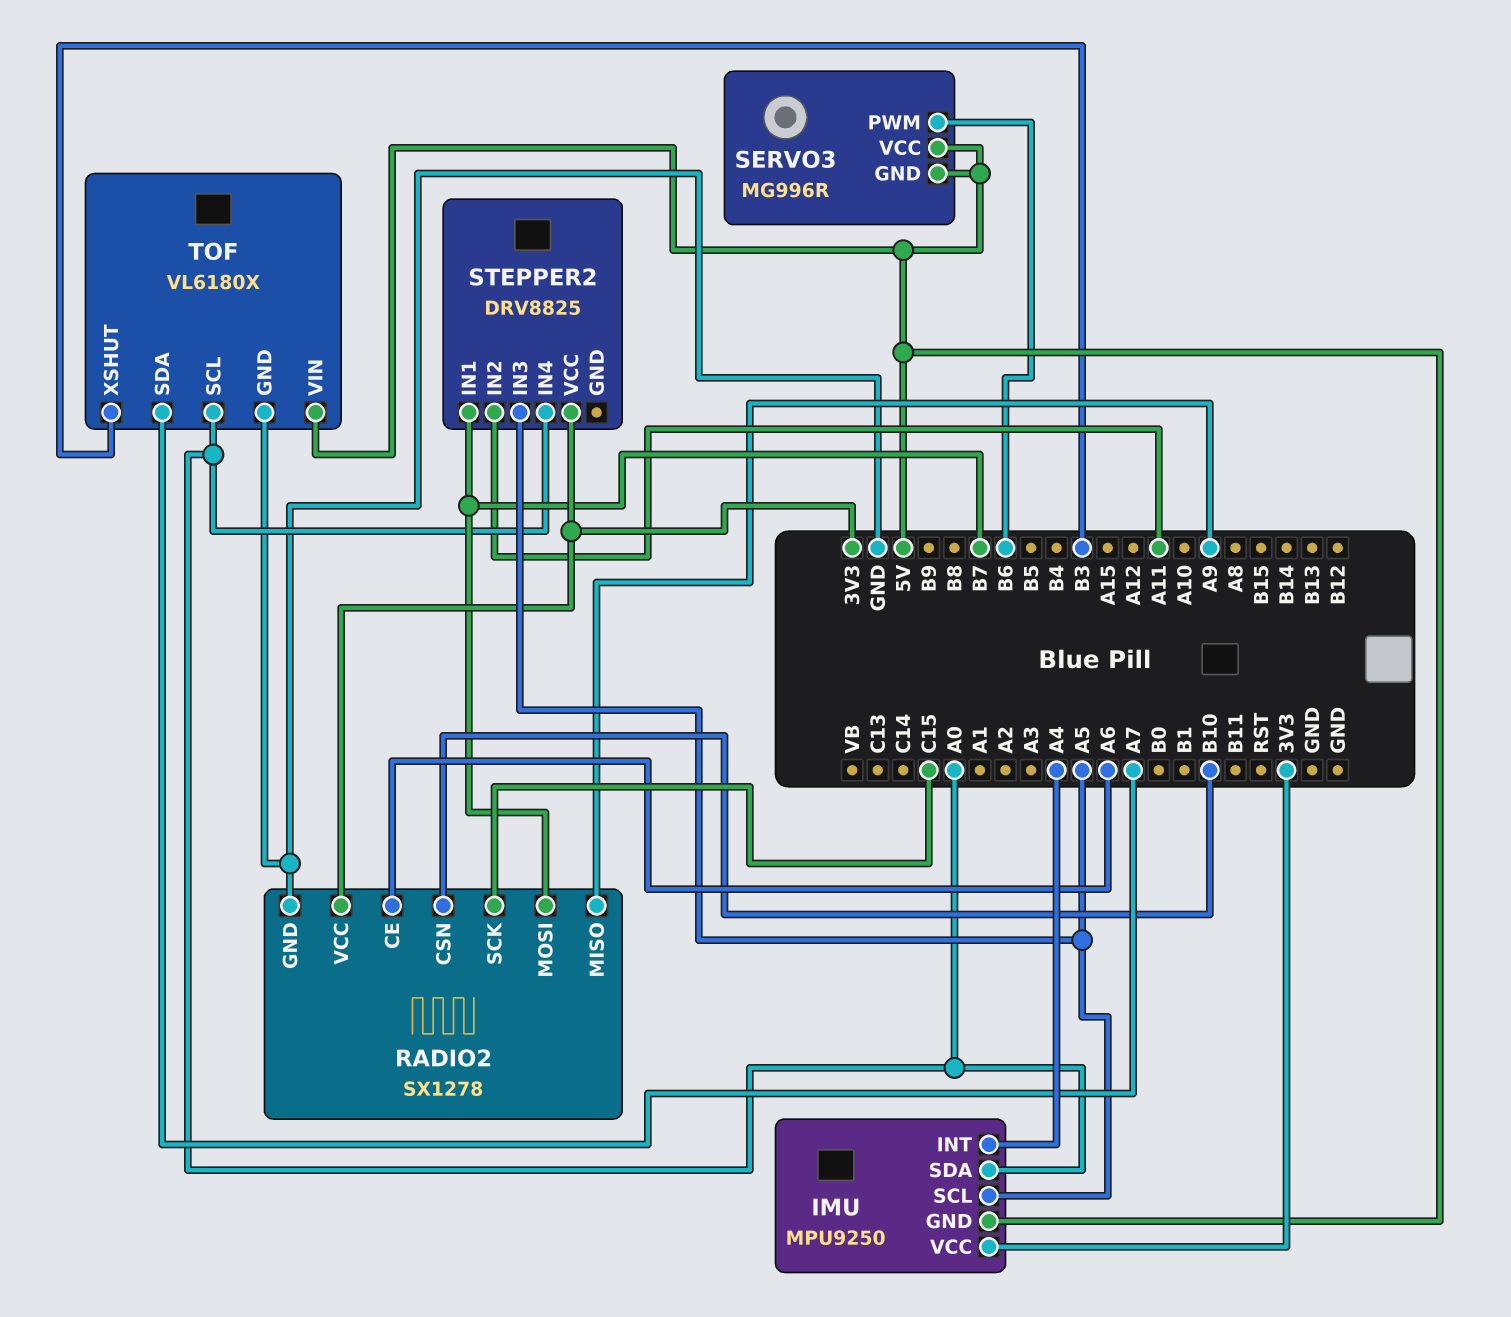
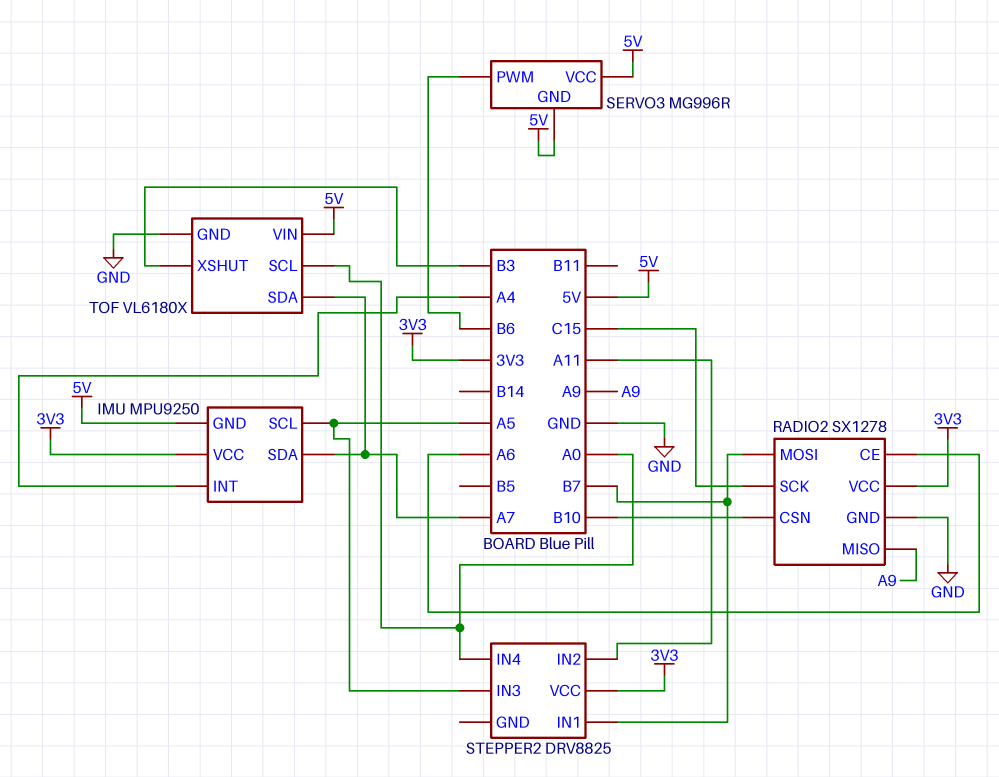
IMU pin SDA: A0 -> A7

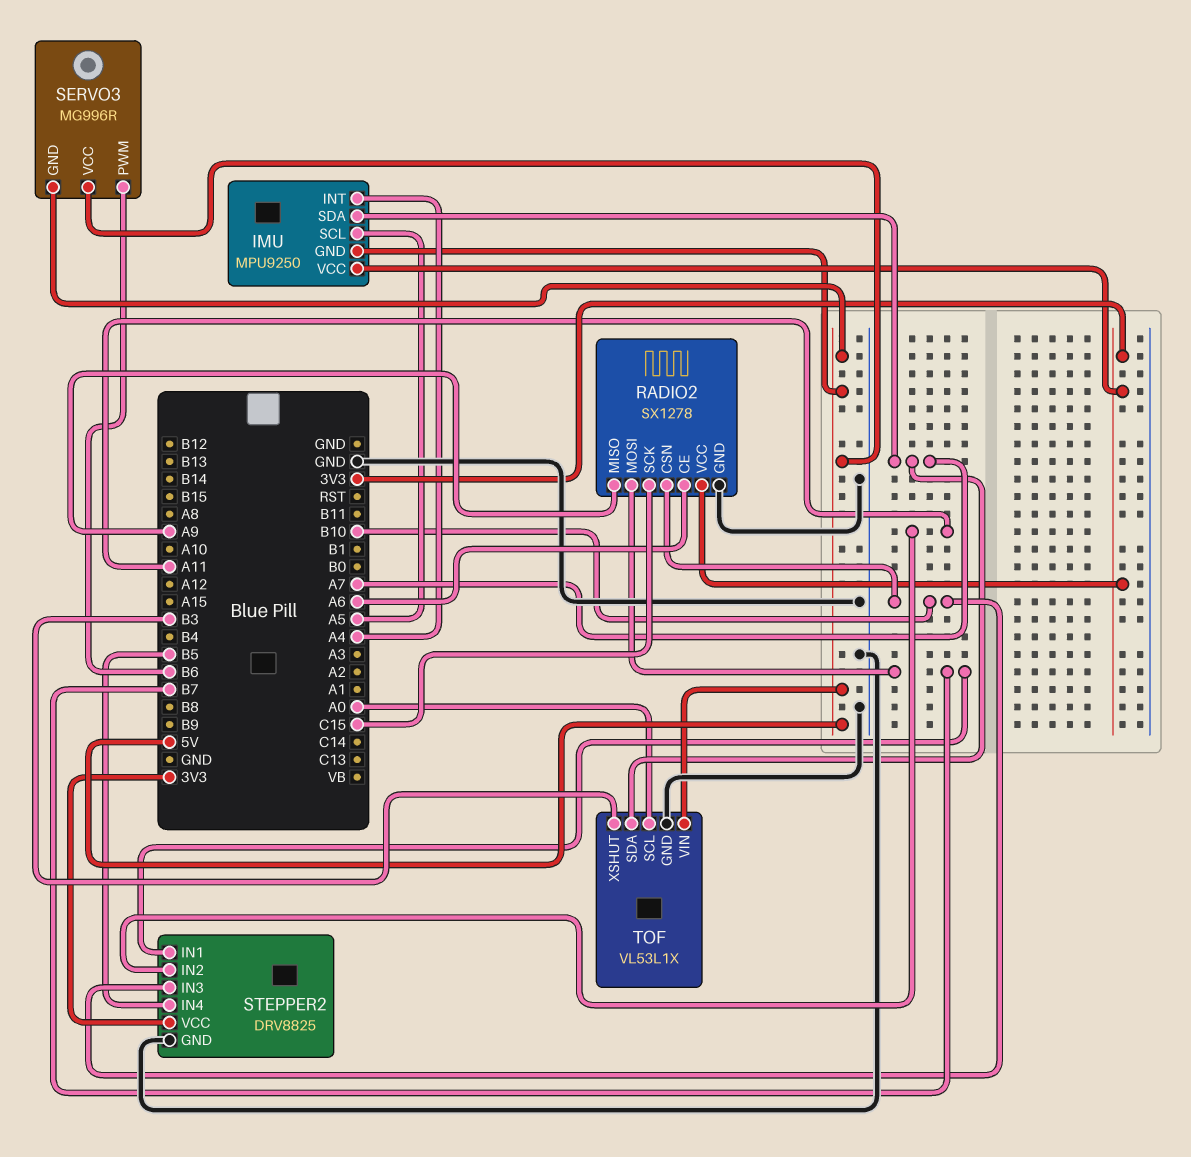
STEPPER2 pin GND: none -> GND
STEPPER2 pin IN3: A5 -> B10
STEPPER2 pin IN4: A0 -> B5
TOF: VL6180X -> VL53L1X

